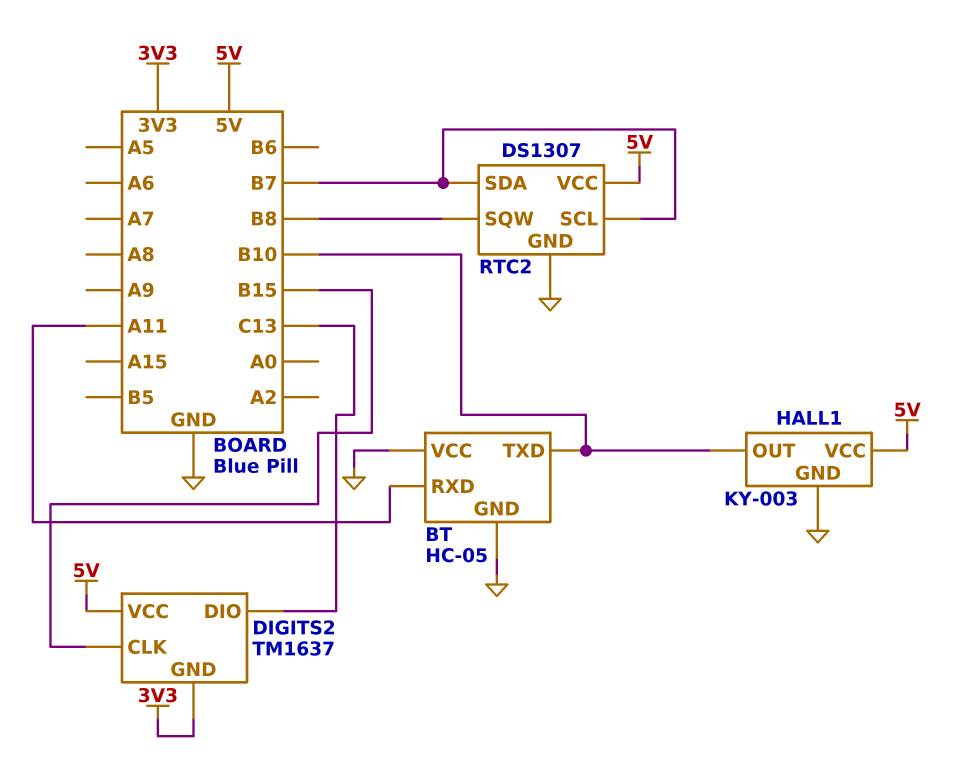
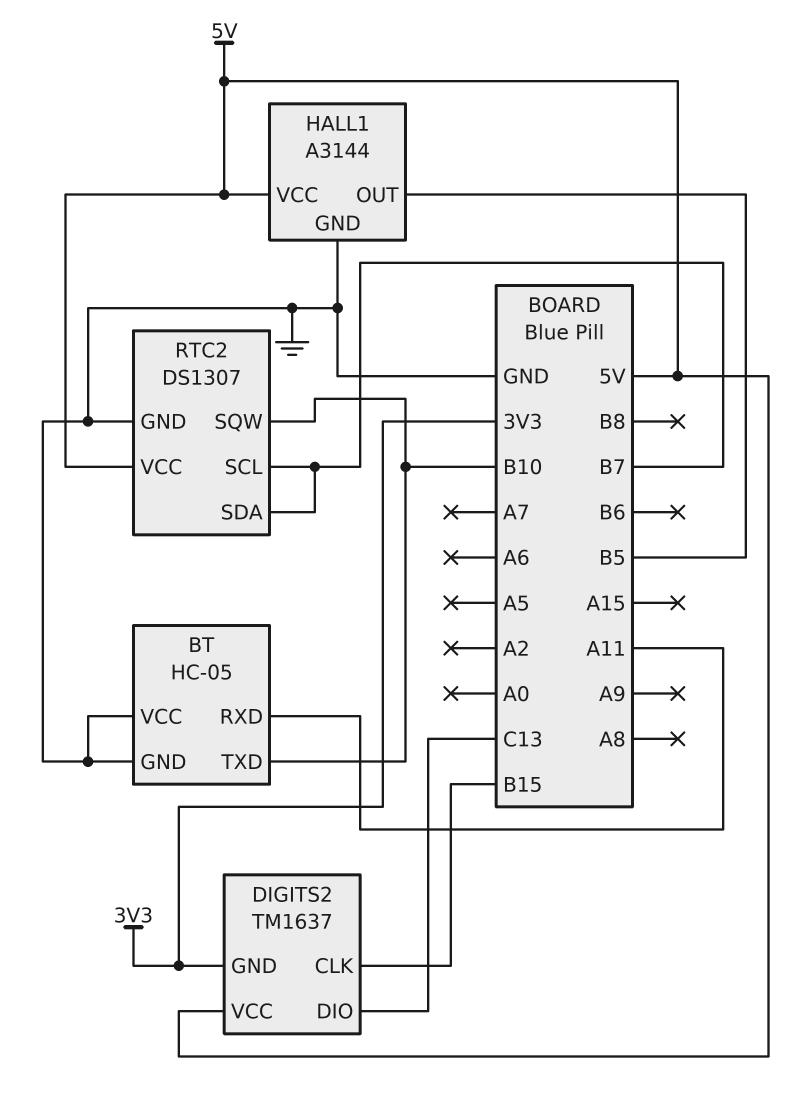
HALL1: KY-003 -> A3144
HALL1 pin OUT: B10 -> B5
RTC2 pin SQW: B8 -> B10

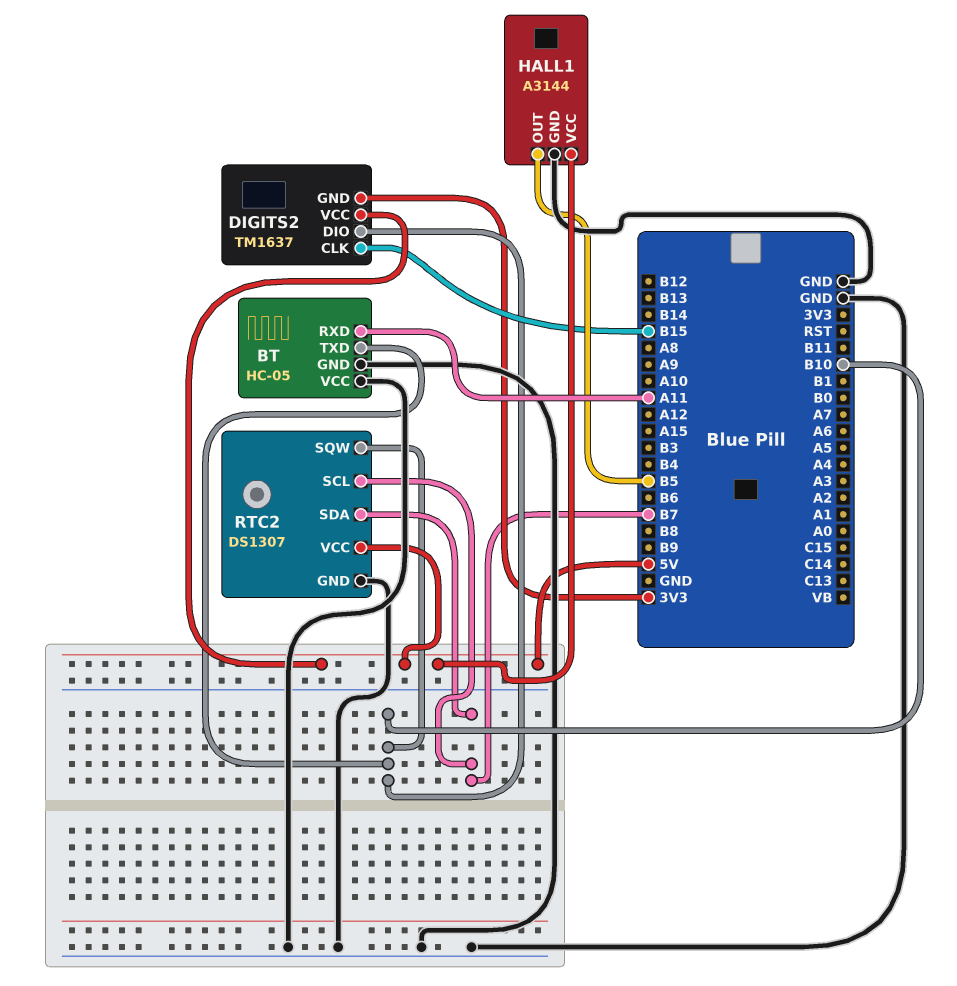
DIGITS2 pin DIO: C13 -> B10

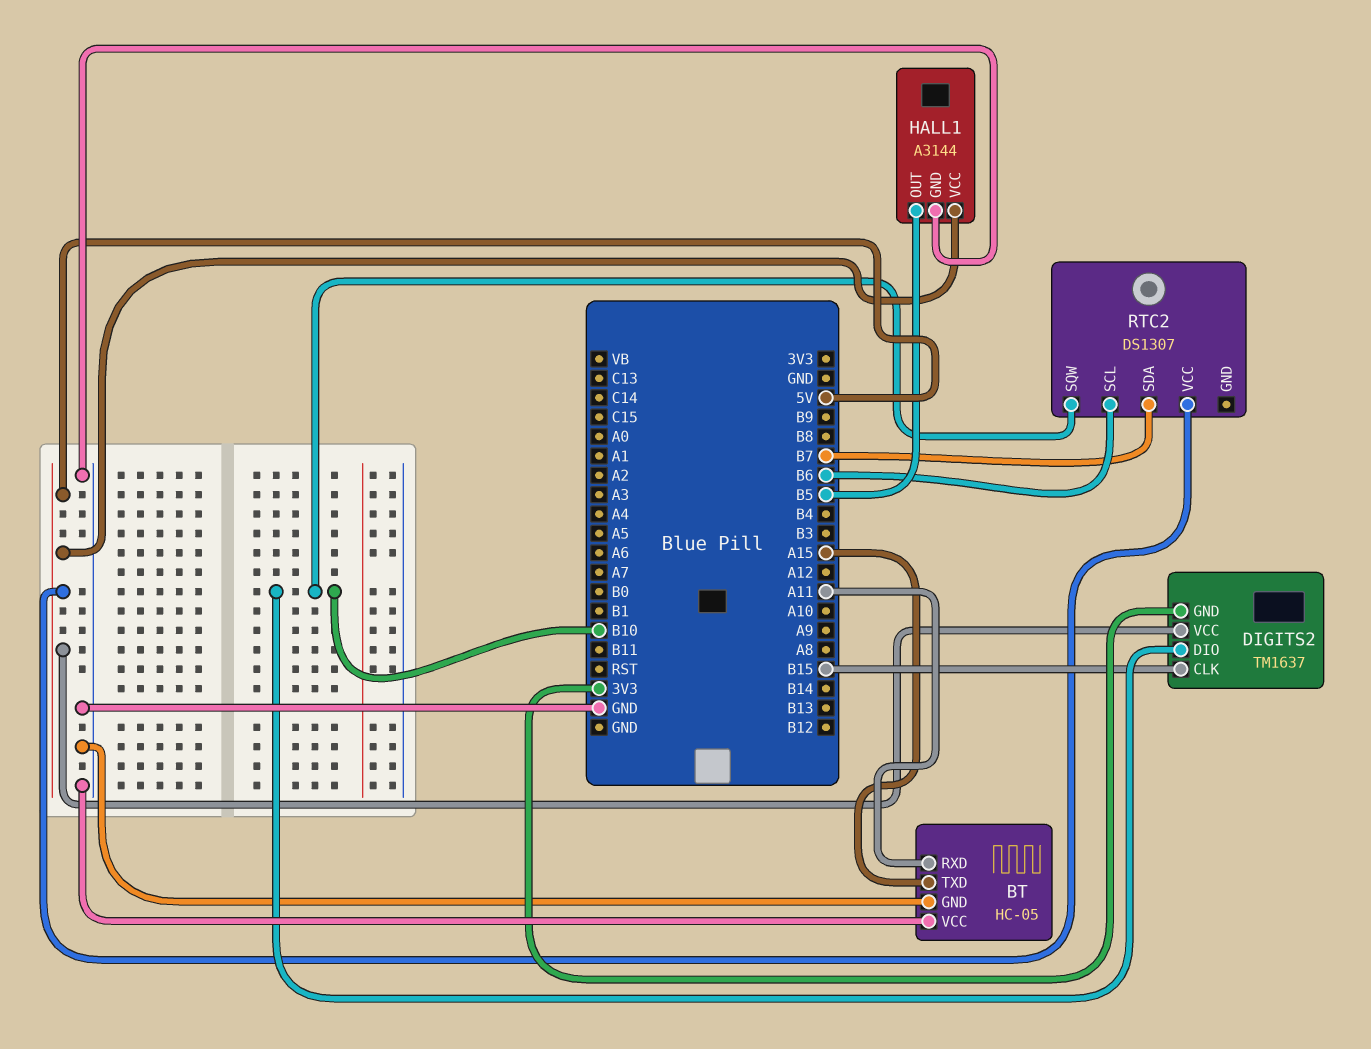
BT pin TXD: B10 -> A15
RTC2 pin GND: GND -> none
RTC2 pin SCL: B7 -> B6

